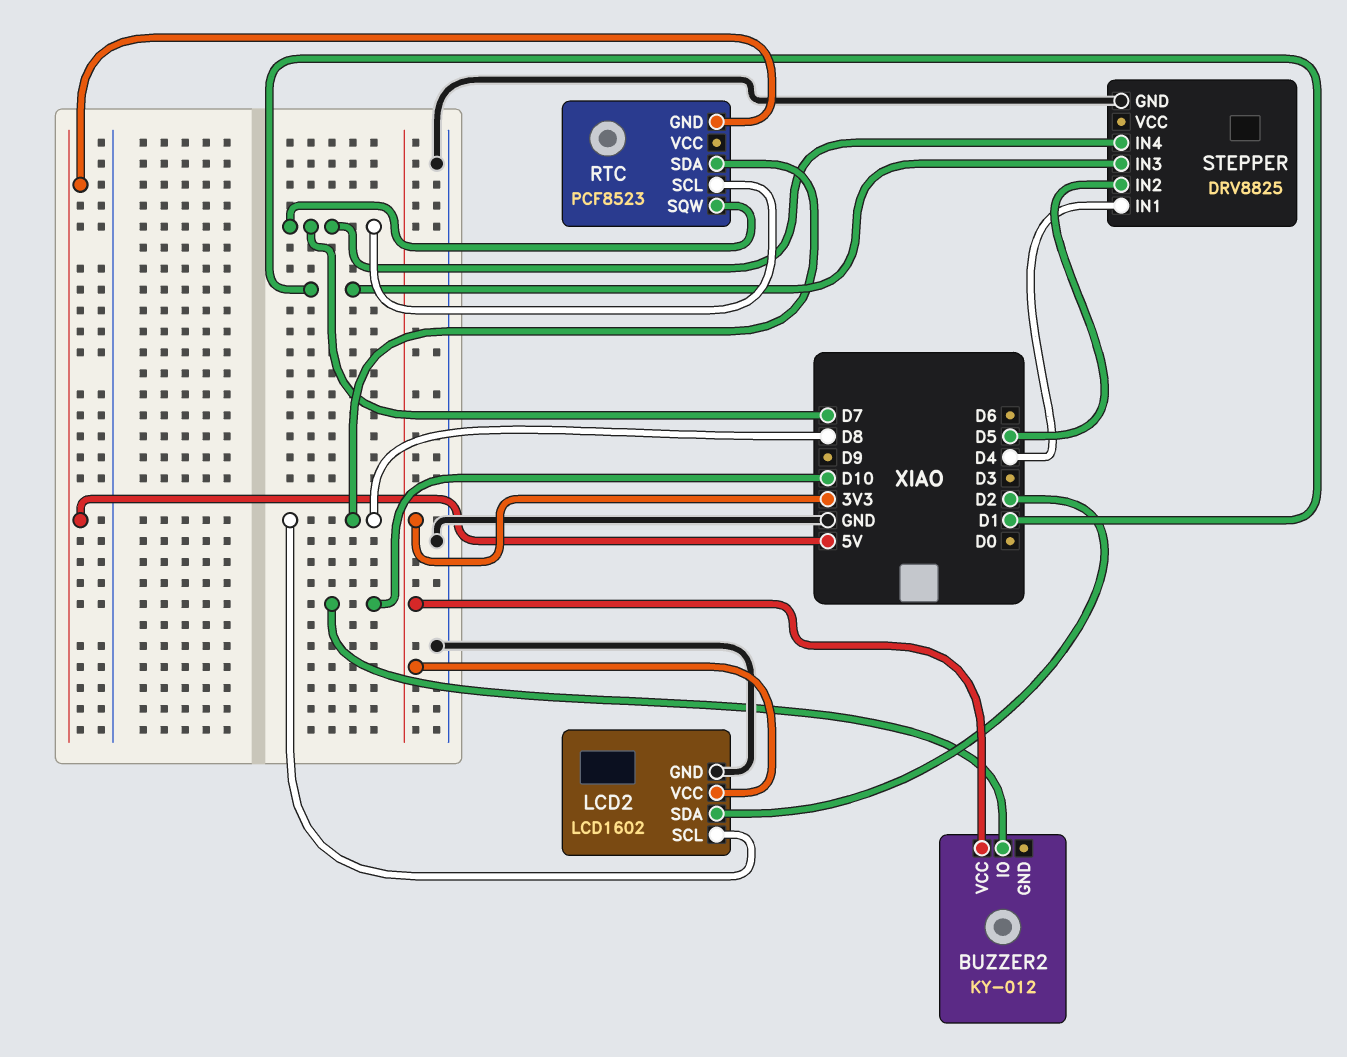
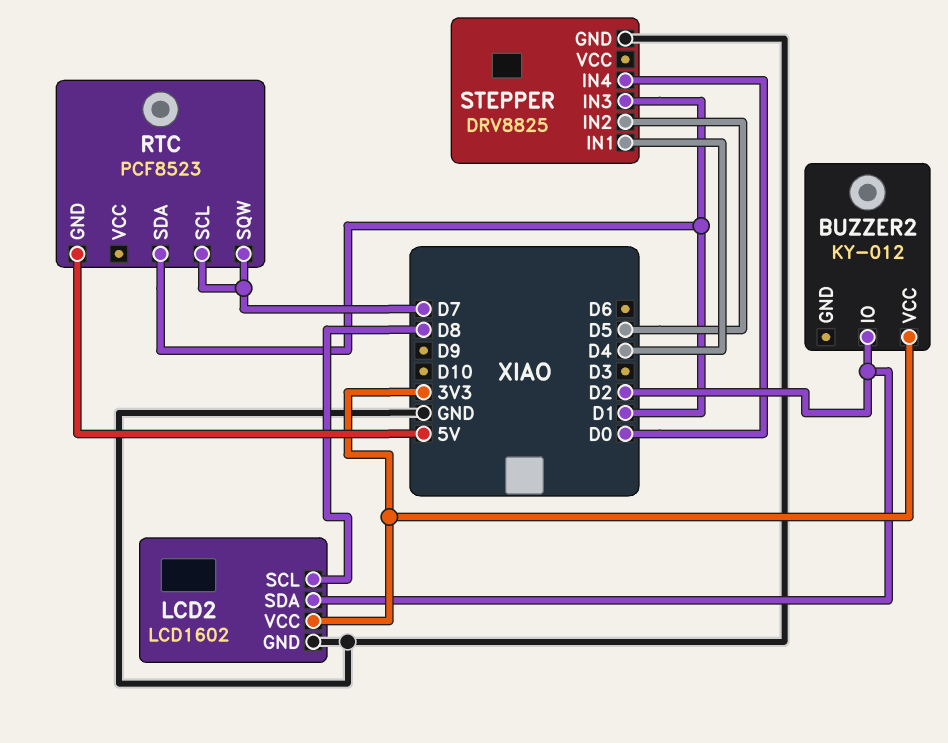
BUZZER2 pin IO: D10 -> D2
RTC pin SDA: D8 -> D1
STEPPER pin IN4: D7 -> D0

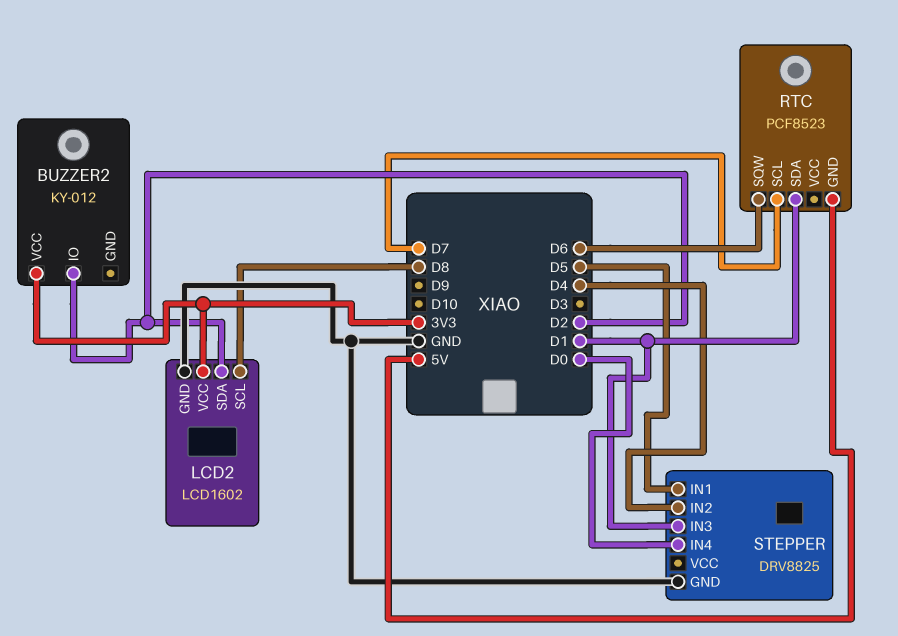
RTC pin SQW: D7 -> D6
STEPPER pin IN1: D4 -> D5
STEPPER pin IN2: D5 -> D4

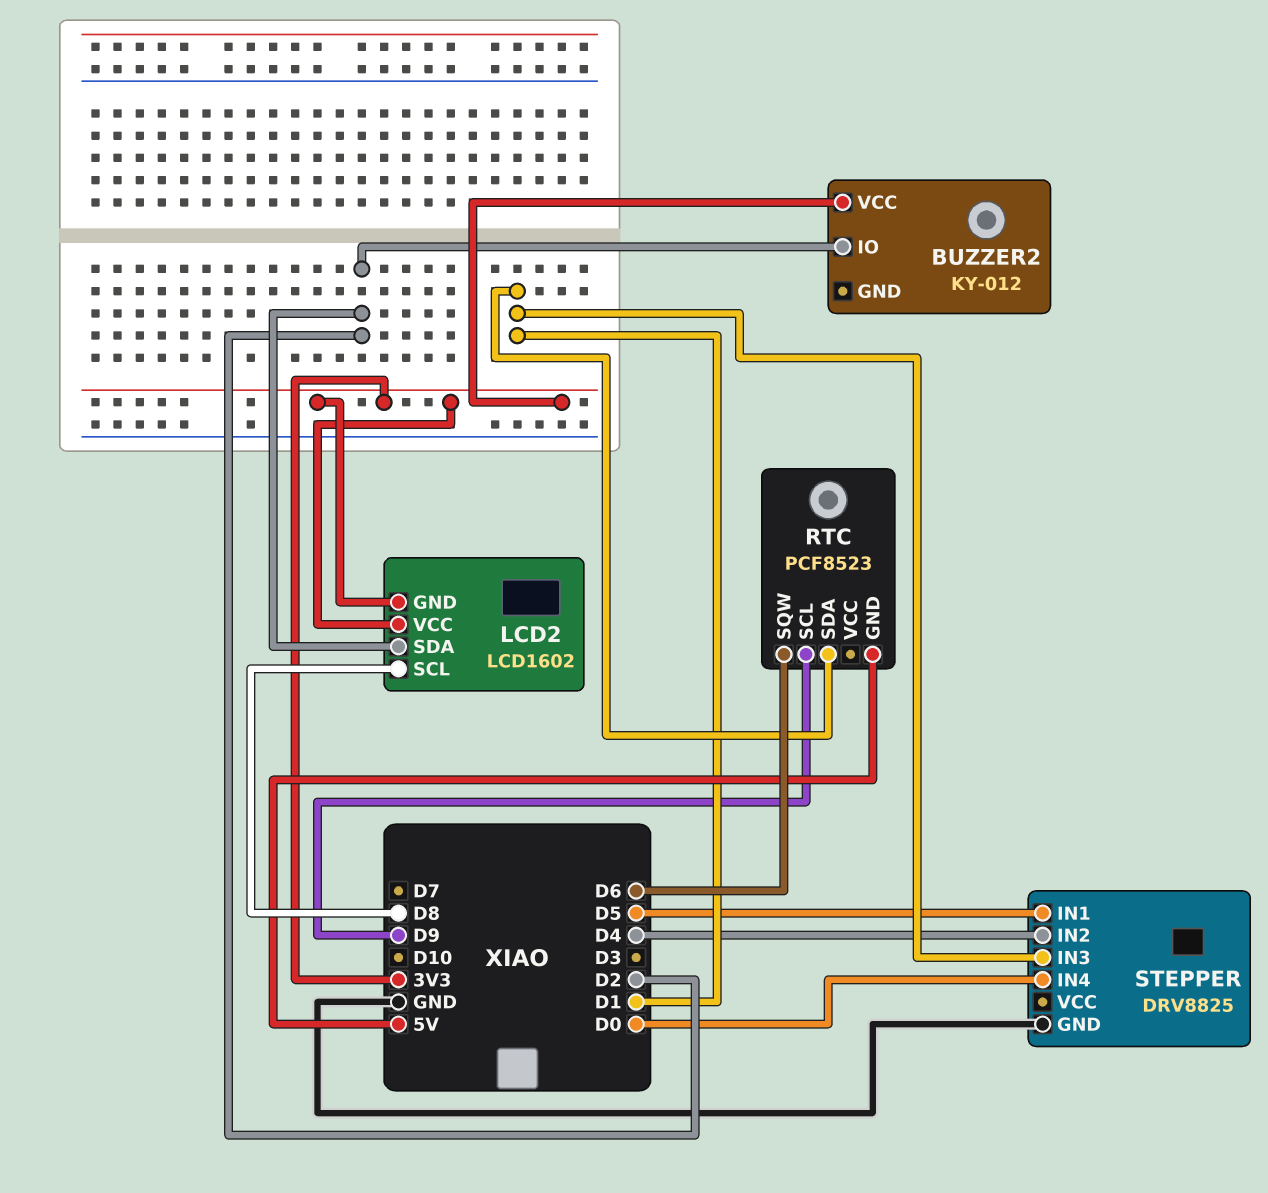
LCD2 pin GND: GND -> 3V3
RTC pin SCL: D7 -> D9

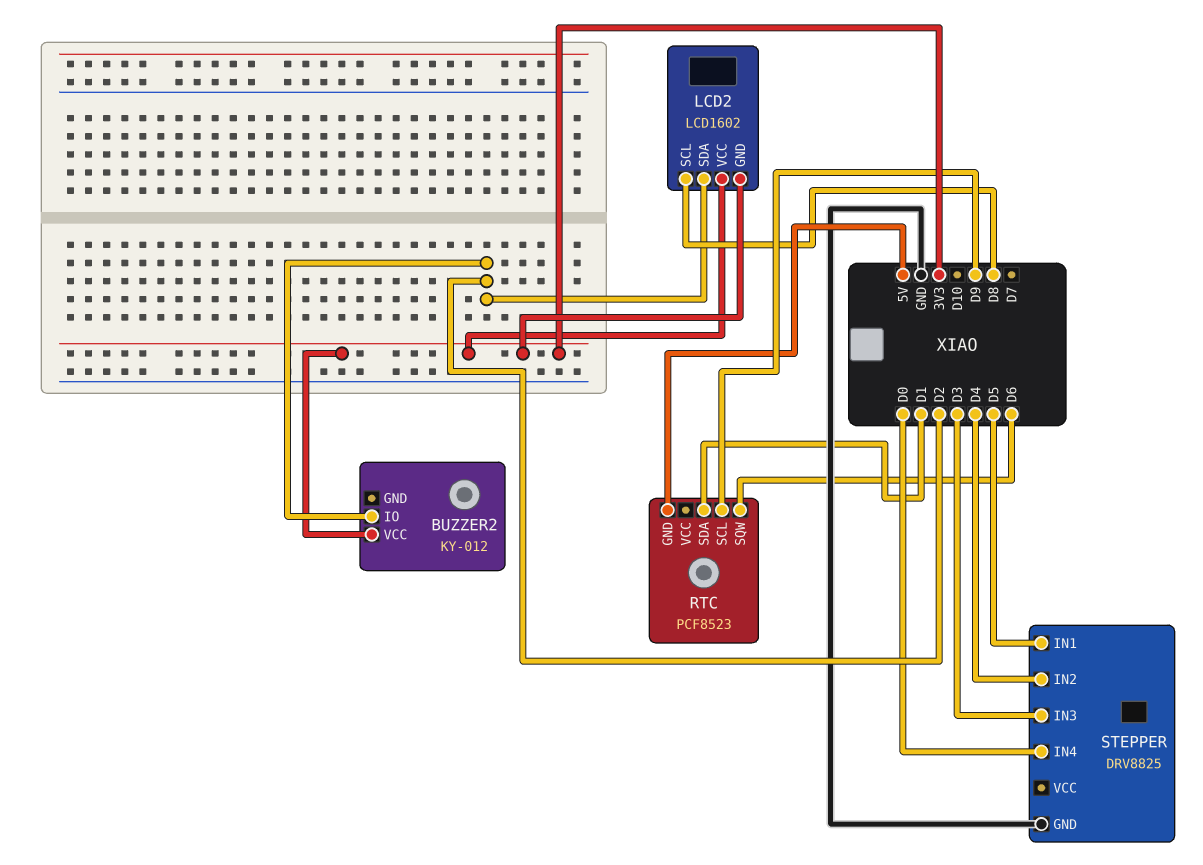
STEPPER pin IN3: D1 -> D3

